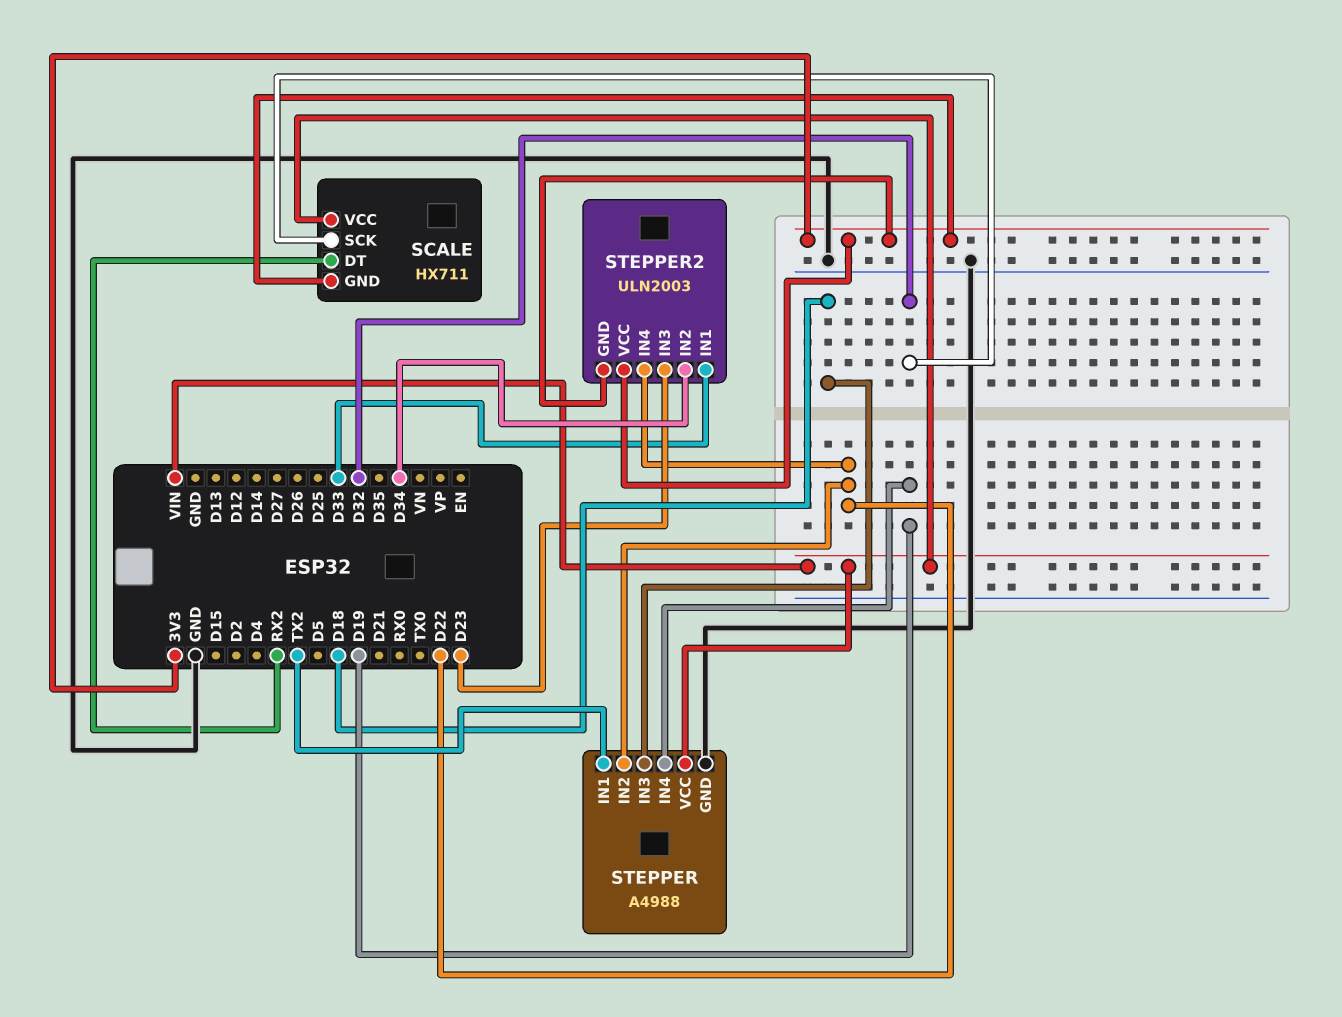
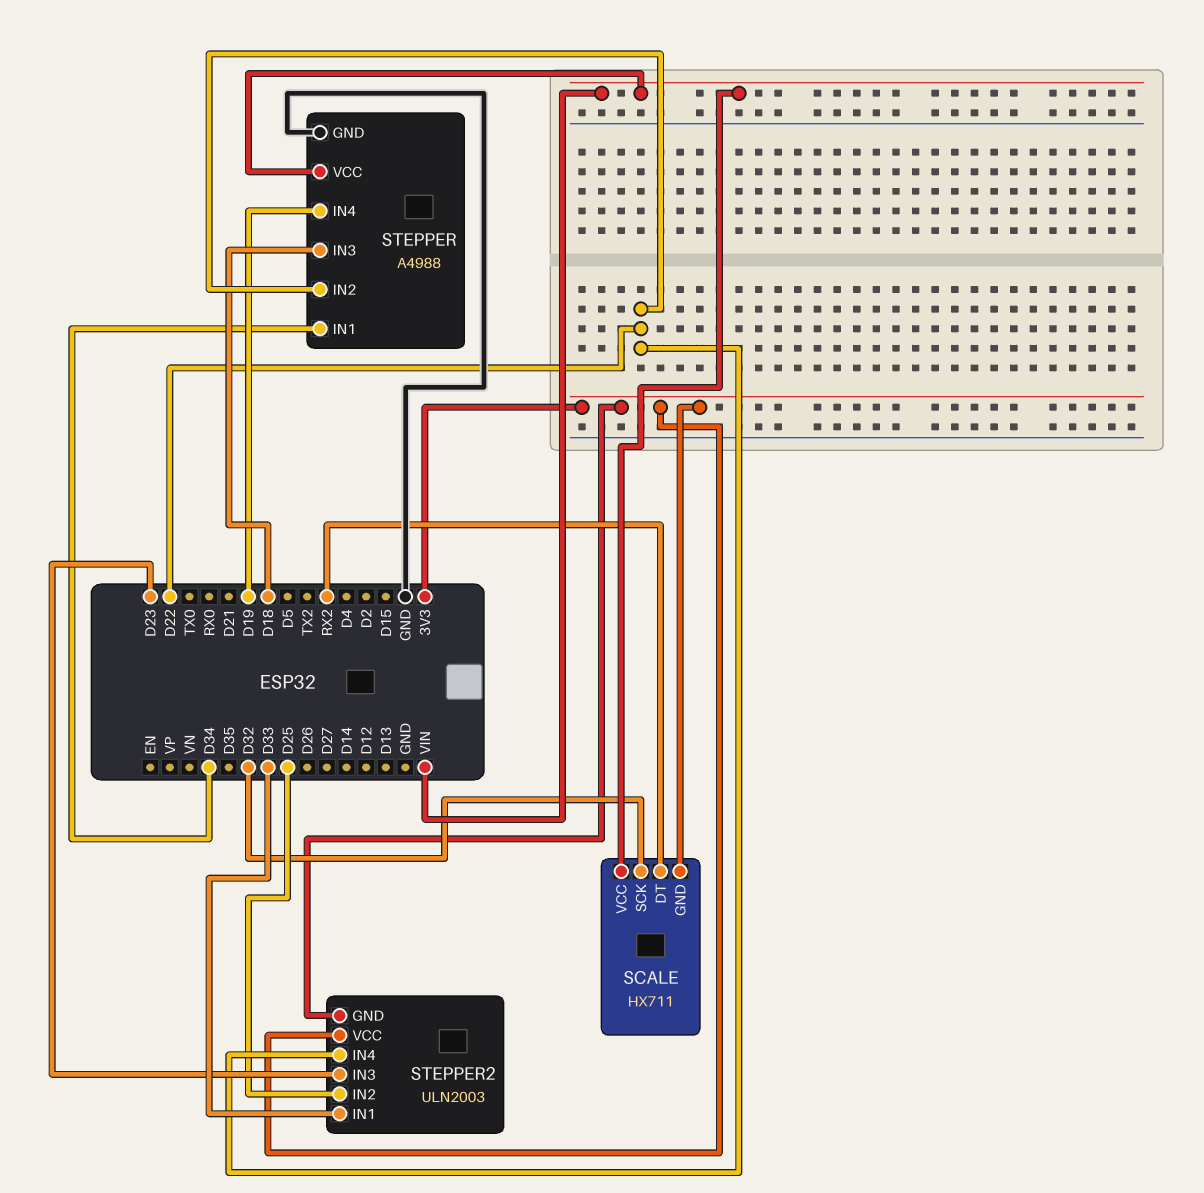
STEPPER pin IN1: TX2 -> D34
STEPPER2 pin IN2: D34 -> D25

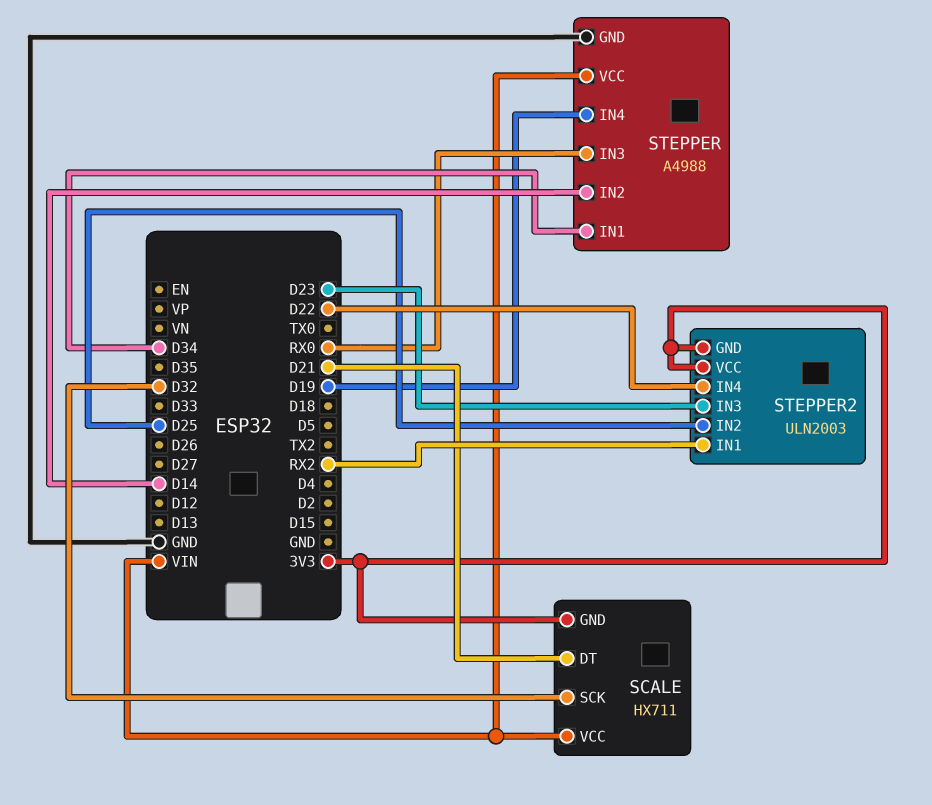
SCALE pin DT: RX2 -> D21
STEPPER pin IN2: D22 -> D14
STEPPER pin IN3: D18 -> RX0
STEPPER2 pin IN1: D33 -> RX2

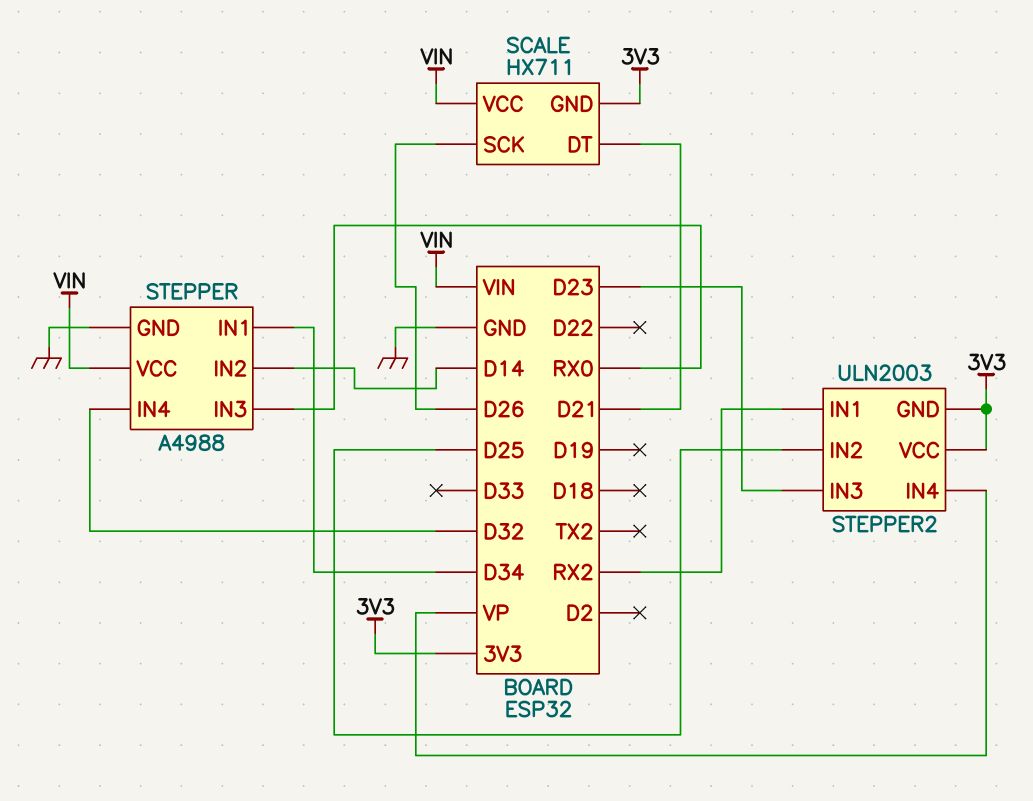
SCALE pin SCK: D32 -> D26
STEPPER pin IN4: D19 -> D32
STEPPER2 pin IN4: D22 -> VP

